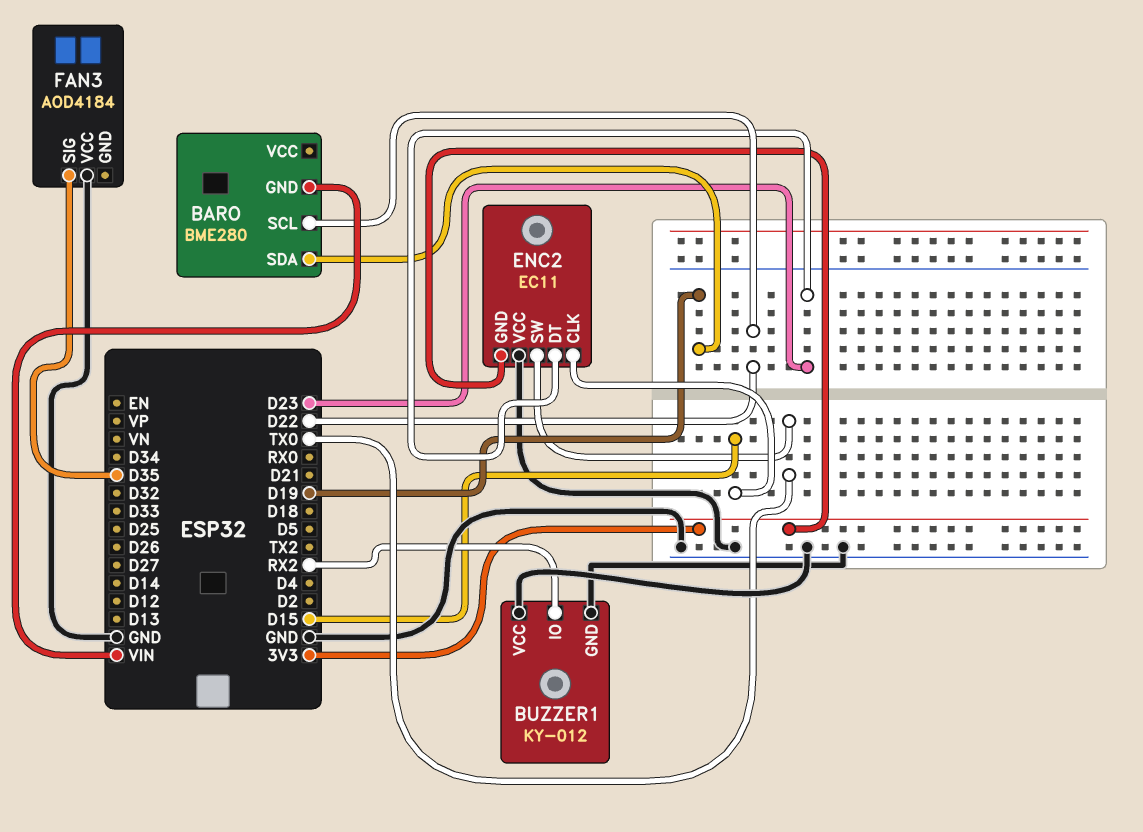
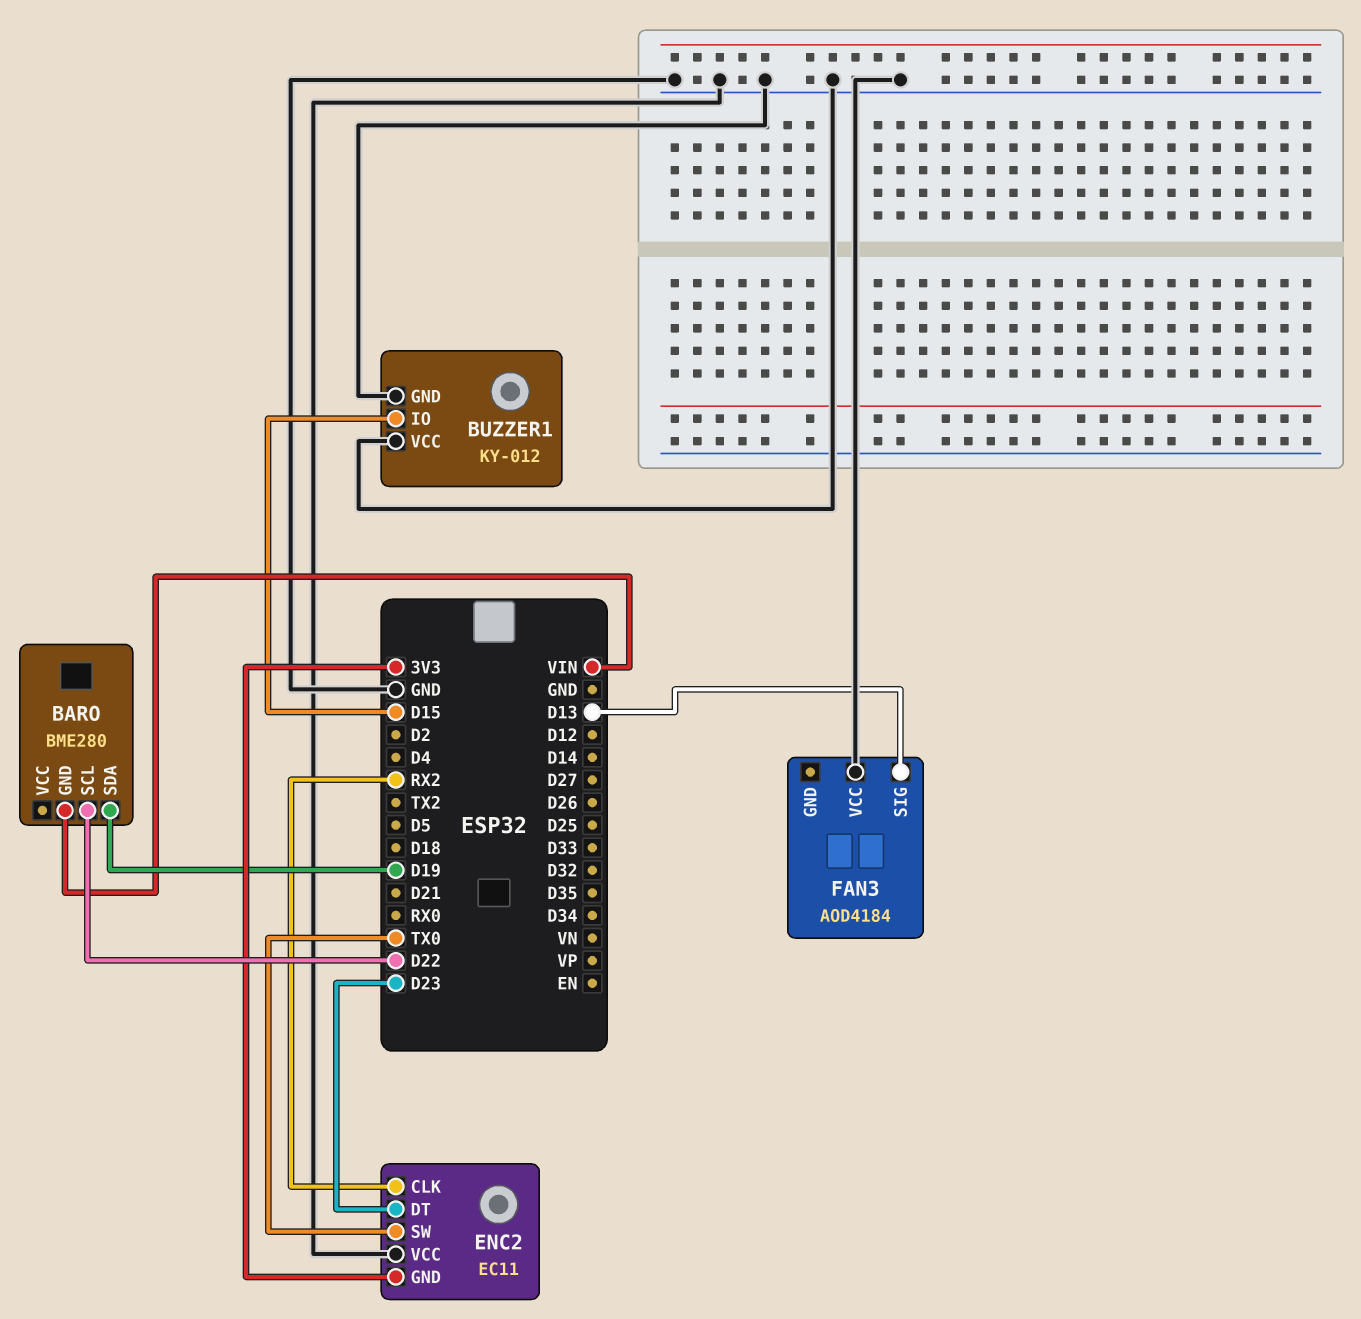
BUZZER1 pin IO: RX2 -> D15
ENC2 pin CLK: D15 -> RX2
FAN3 pin SIG: D35 -> D13

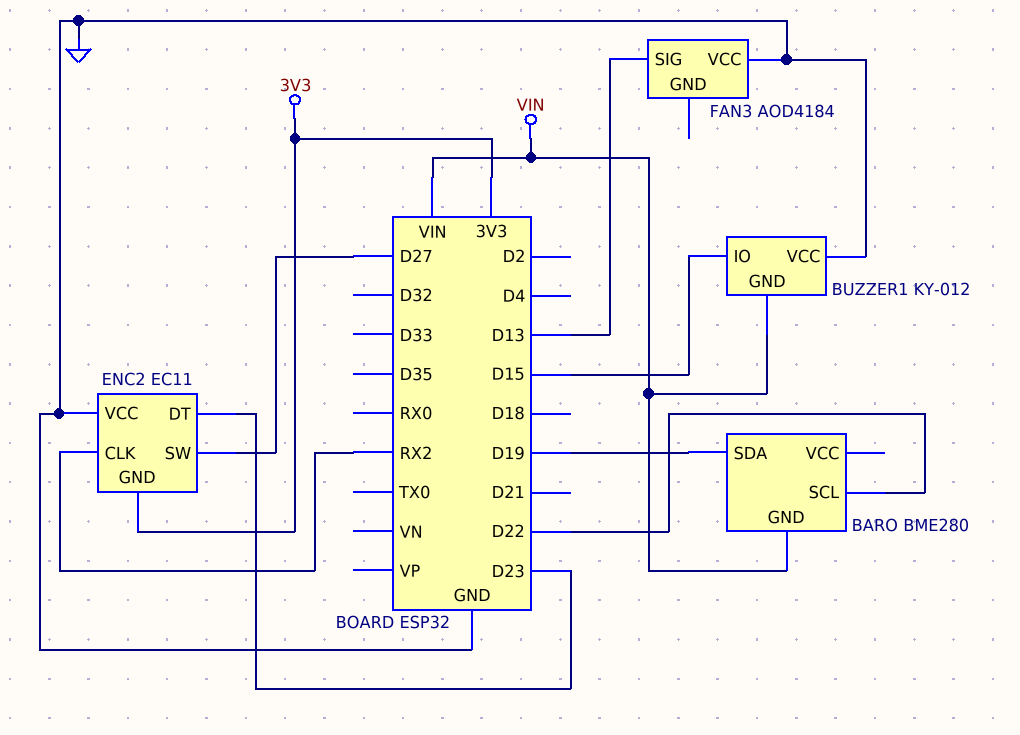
BUZZER1 pin GND: GND -> VIN
ENC2 pin SW: TX0 -> D27

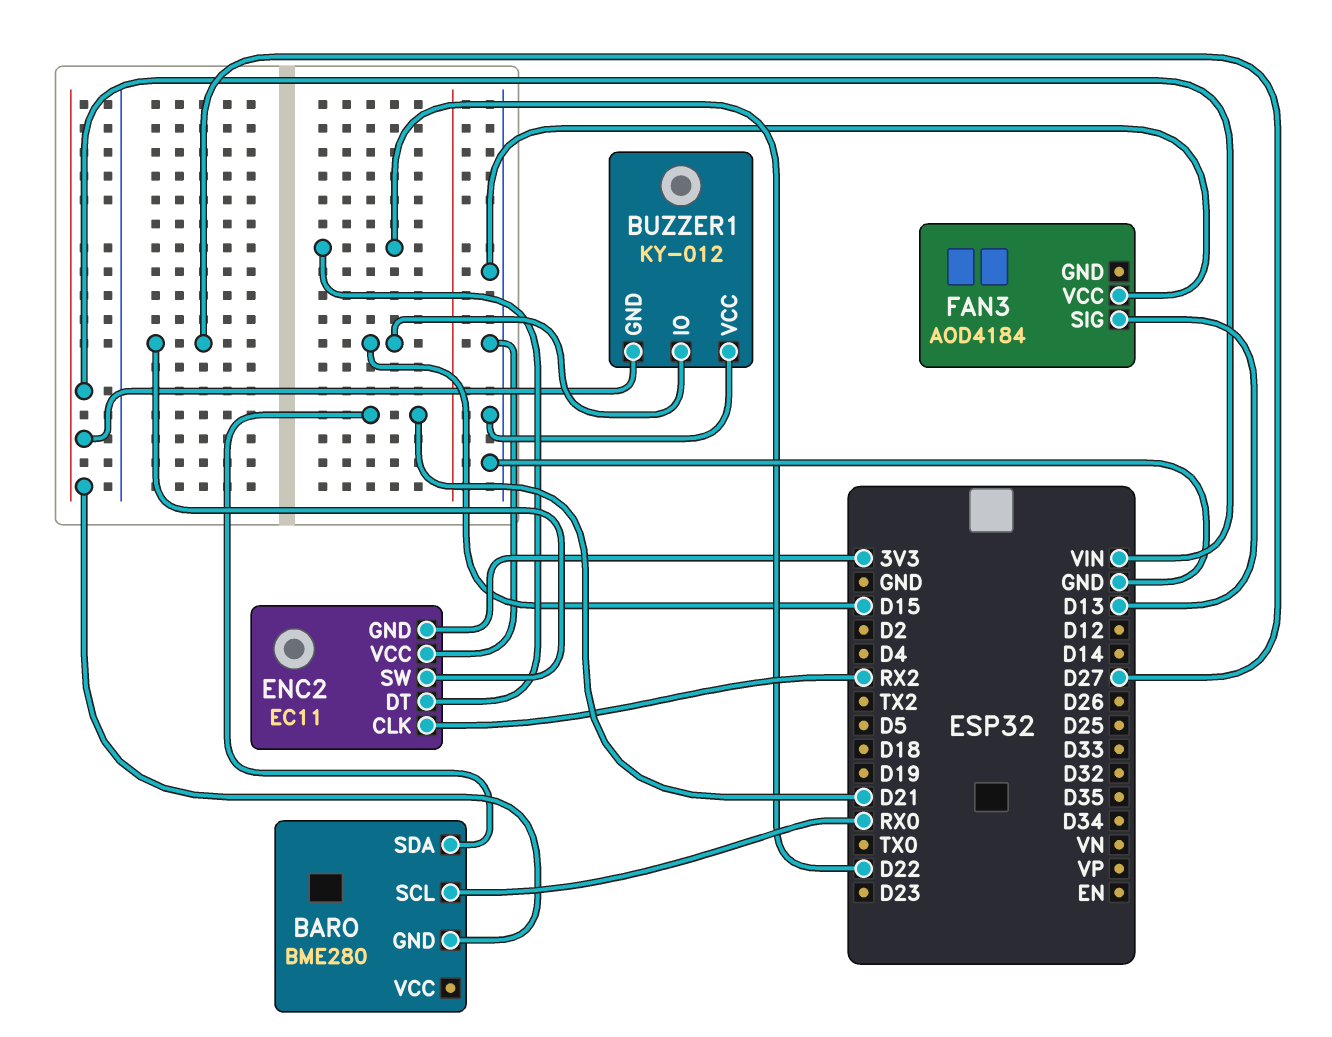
BARO pin SCL: D22 -> RX0
BARO pin SDA: D19 -> D21
ENC2 pin DT: D23 -> D22

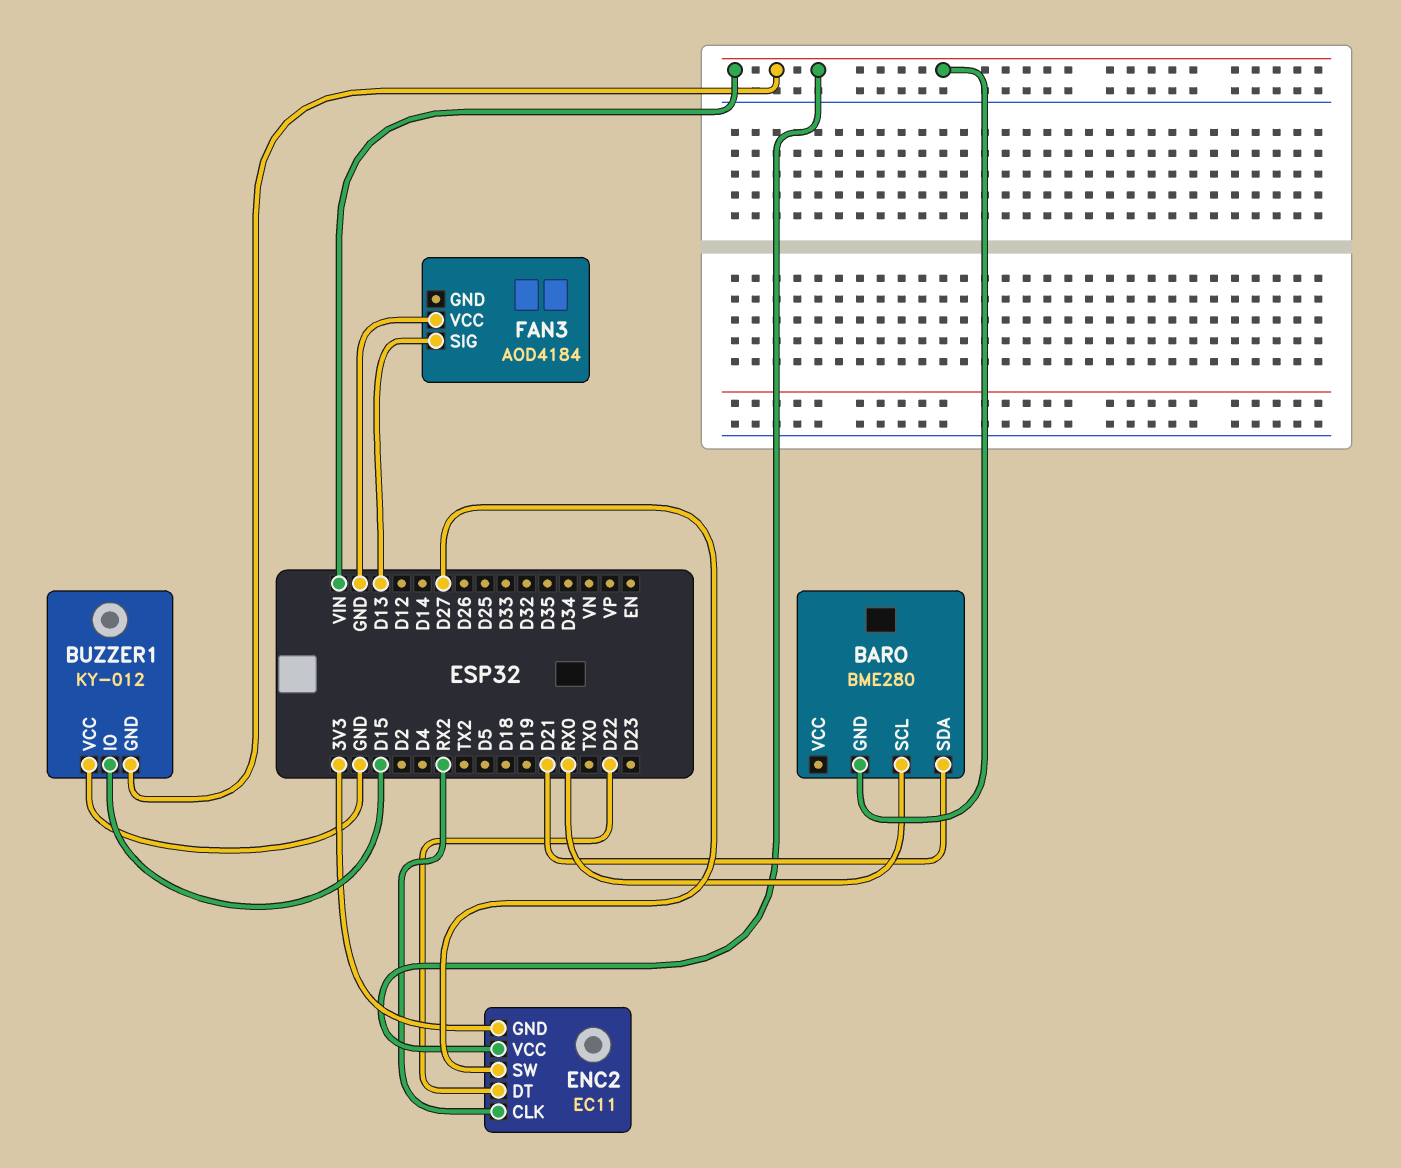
ENC2 pin VCC: GND -> VIN

